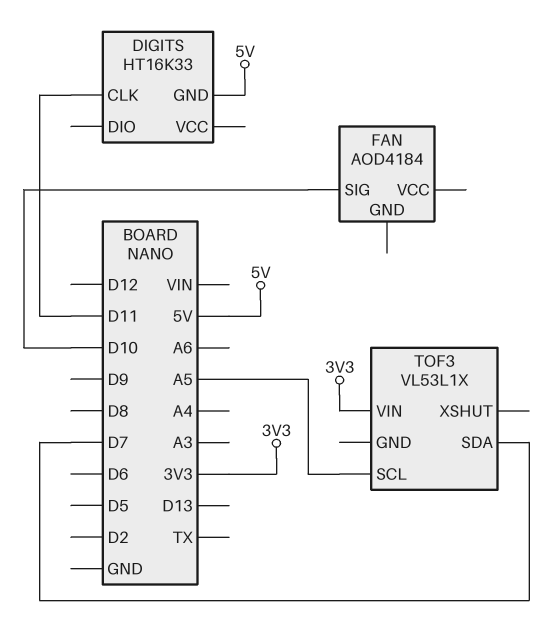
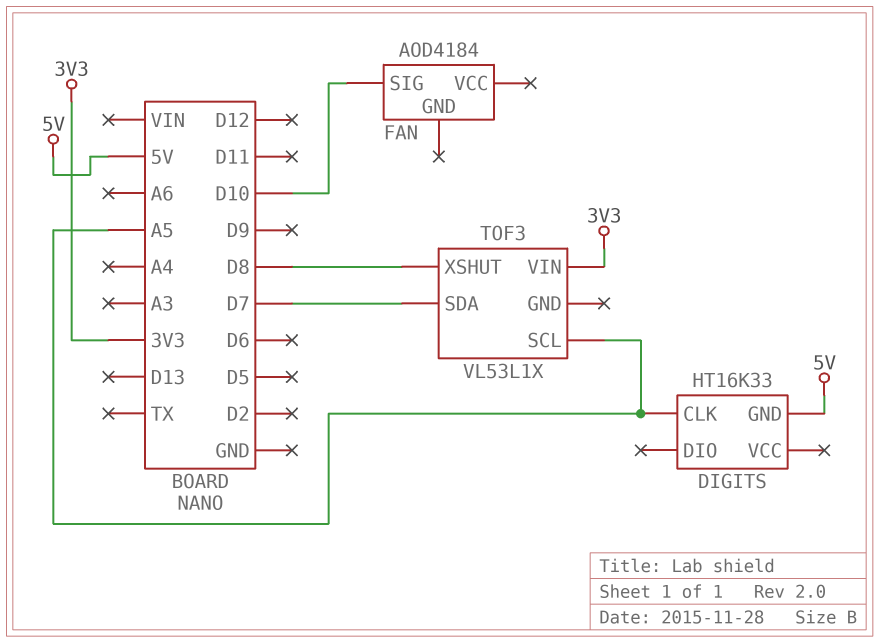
DIGITS pin CLK: D11 -> A5
TOF3 pin XSHUT: none -> D8

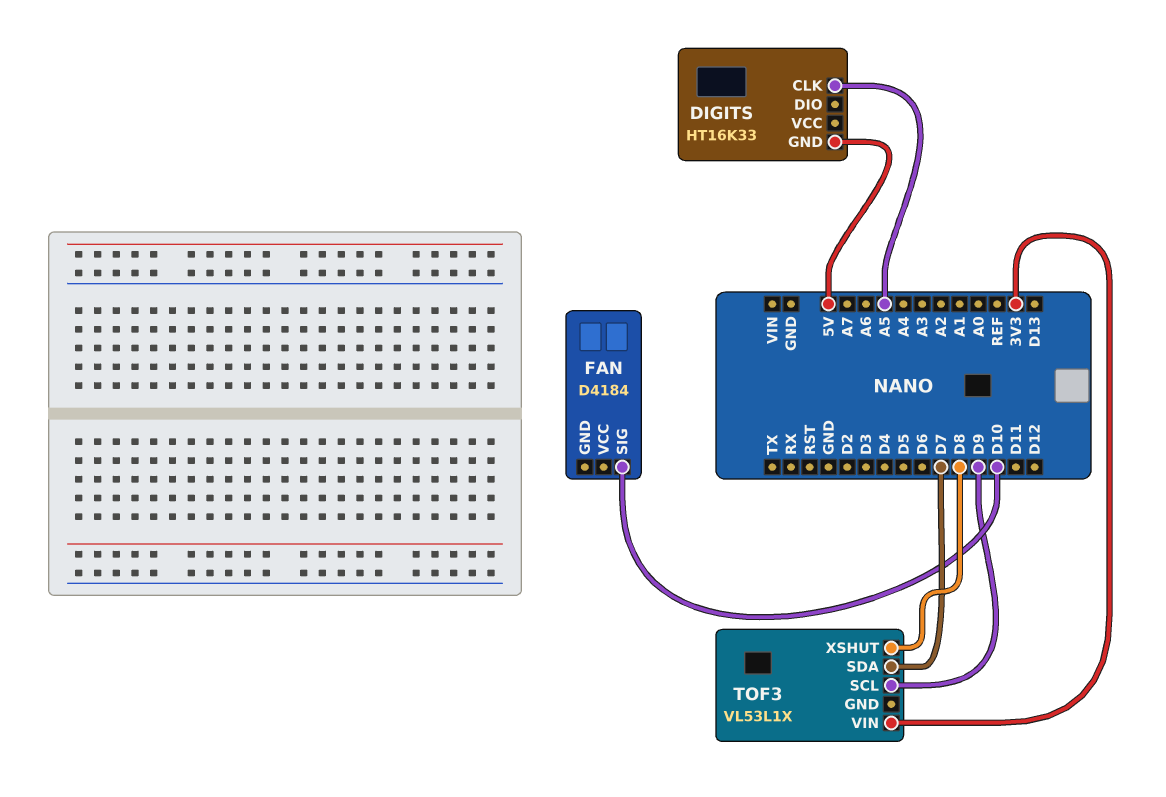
FAN: AOD4184 -> D4184
TOF3 pin SCL: A5 -> D9

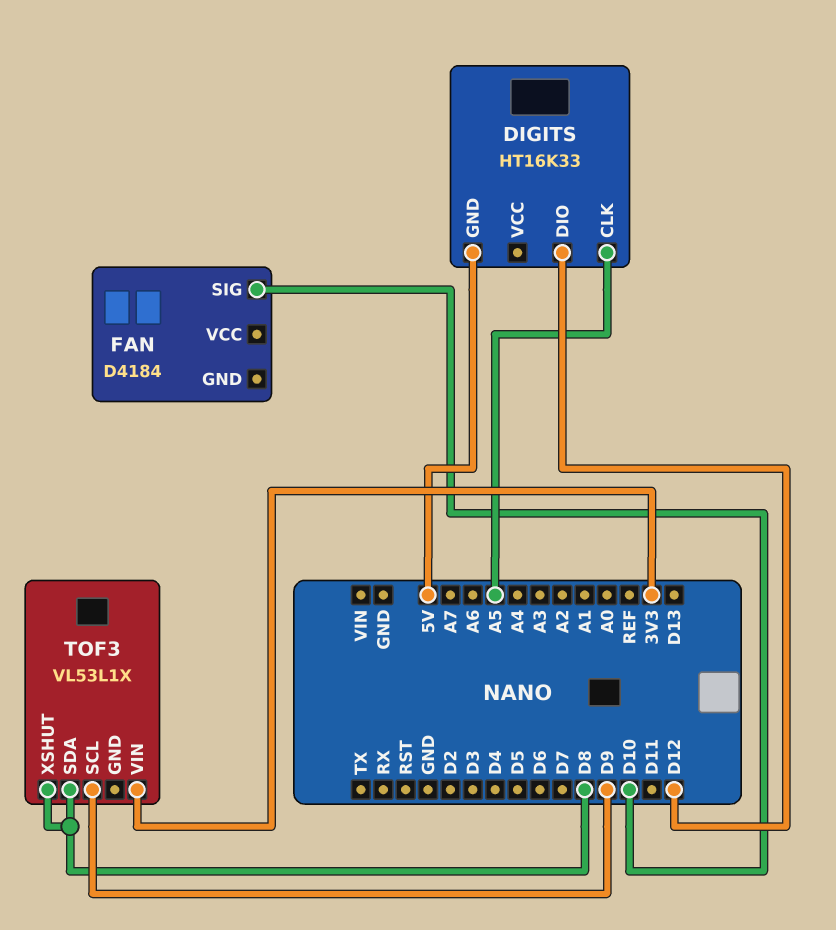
DIGITS pin DIO: none -> D12
TOF3 pin SDA: D7 -> D8

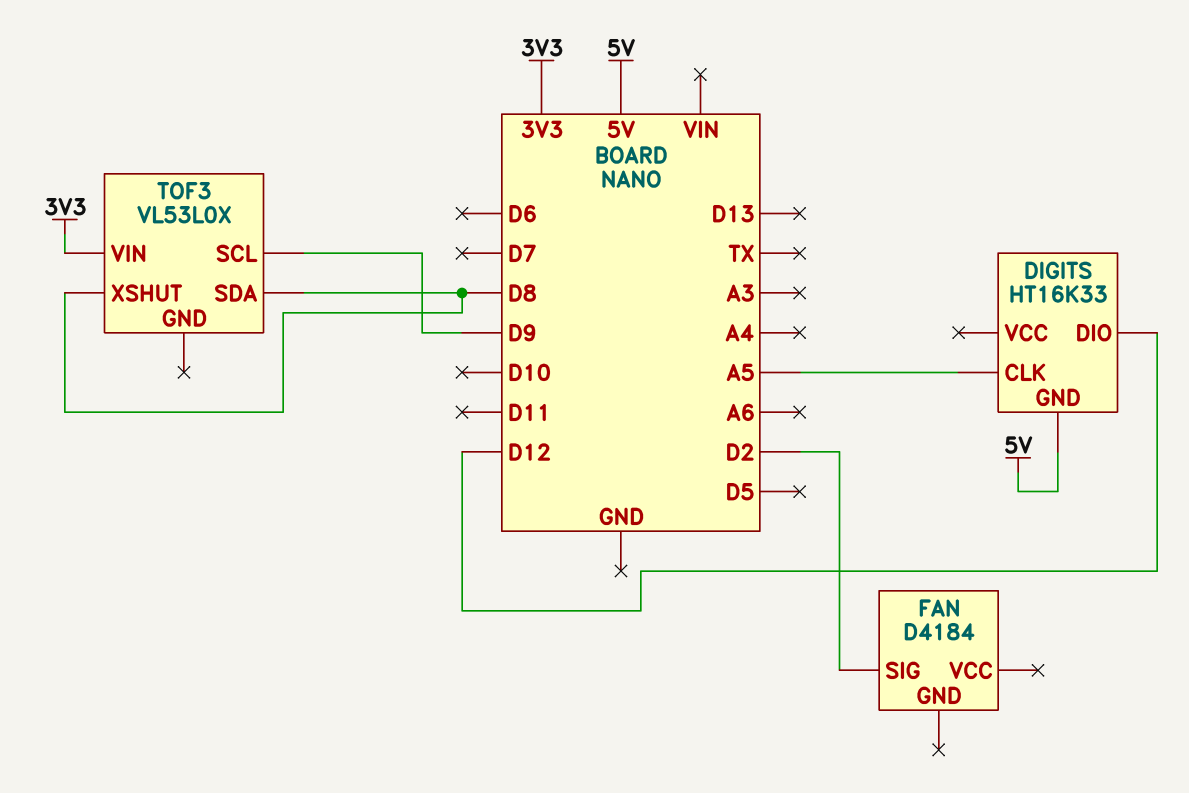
FAN pin SIG: D10 -> D2
TOF3: VL53L1X -> VL53L0X

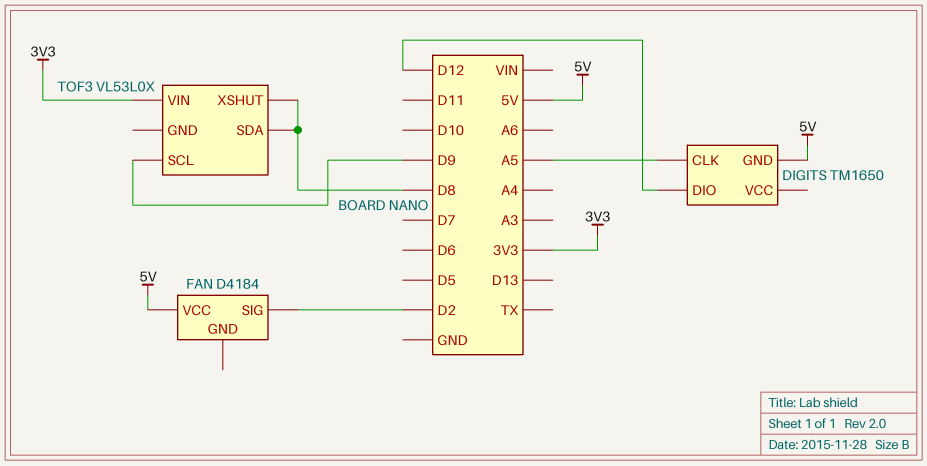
DIGITS: HT16K33 -> TM1650
FAN pin VCC: none -> 5V

